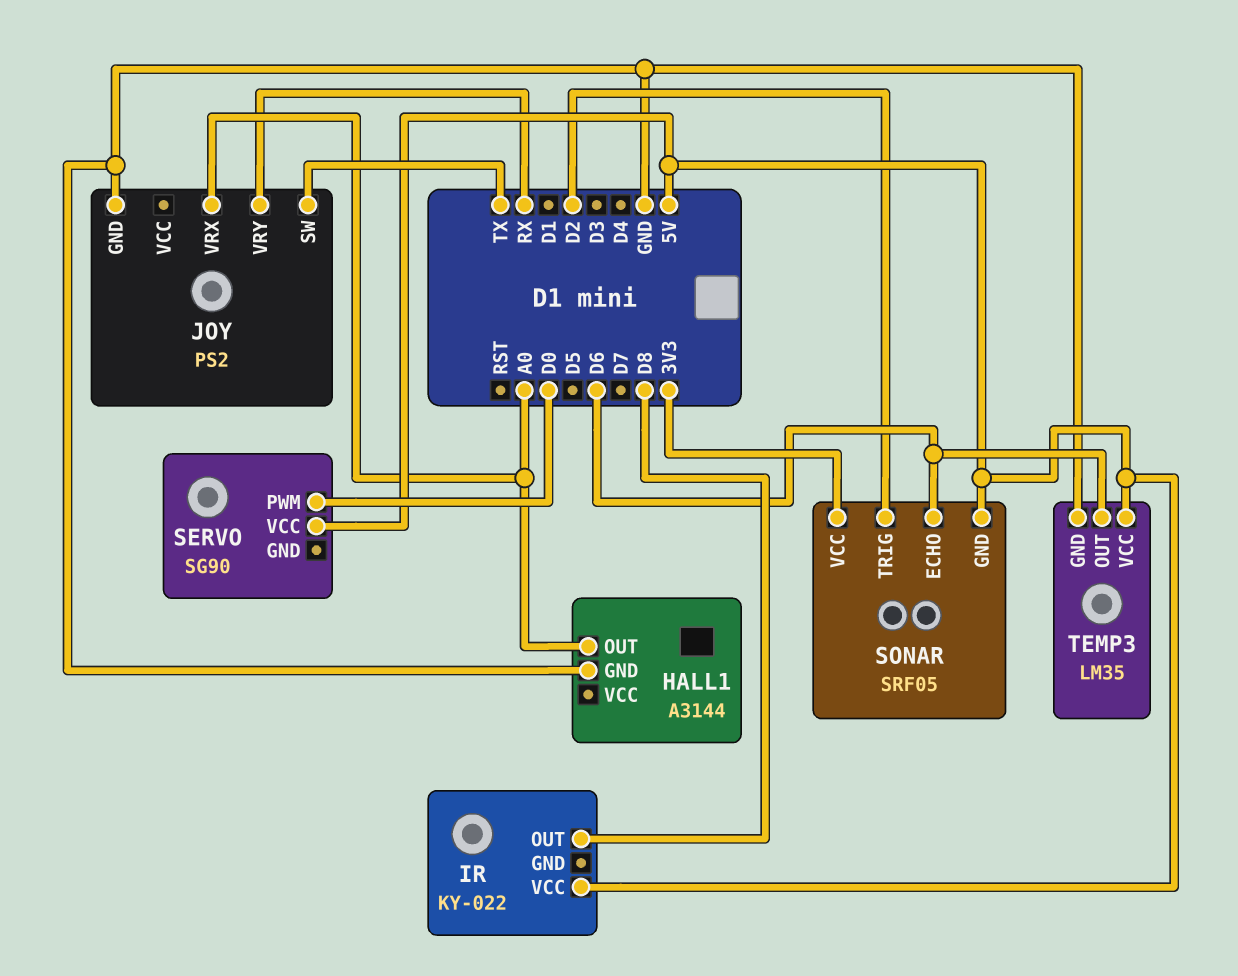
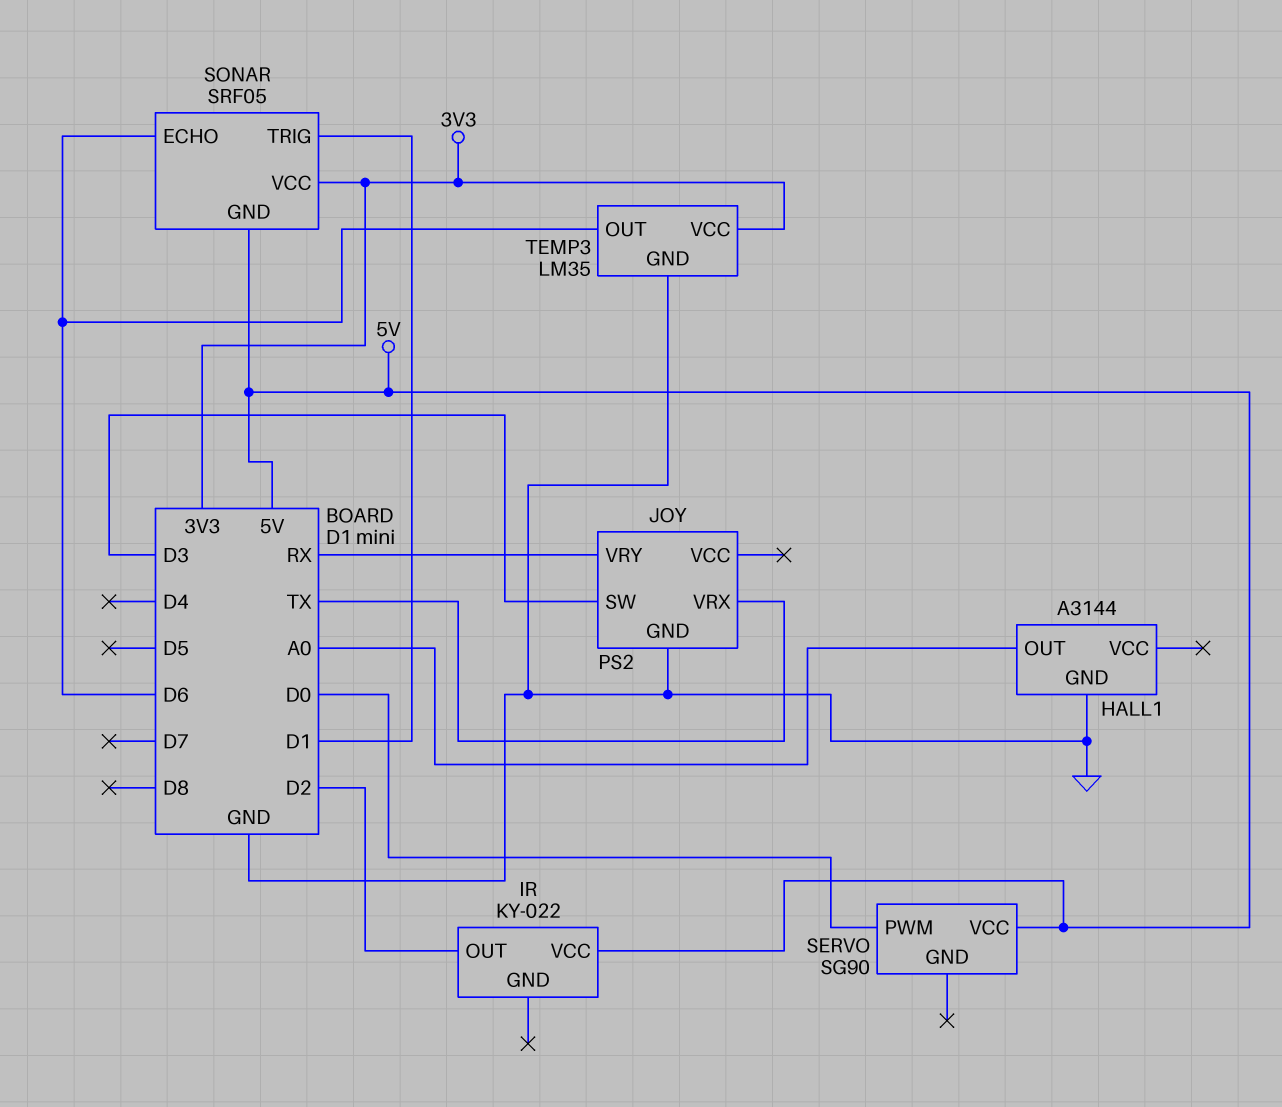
IR pin OUT: D8 -> D2
JOY pin SW: TX -> D3
JOY pin VRX: A0 -> TX
SONAR pin TRIG: D2 -> D1
TEMP3 pin VCC: 5V -> 3V3

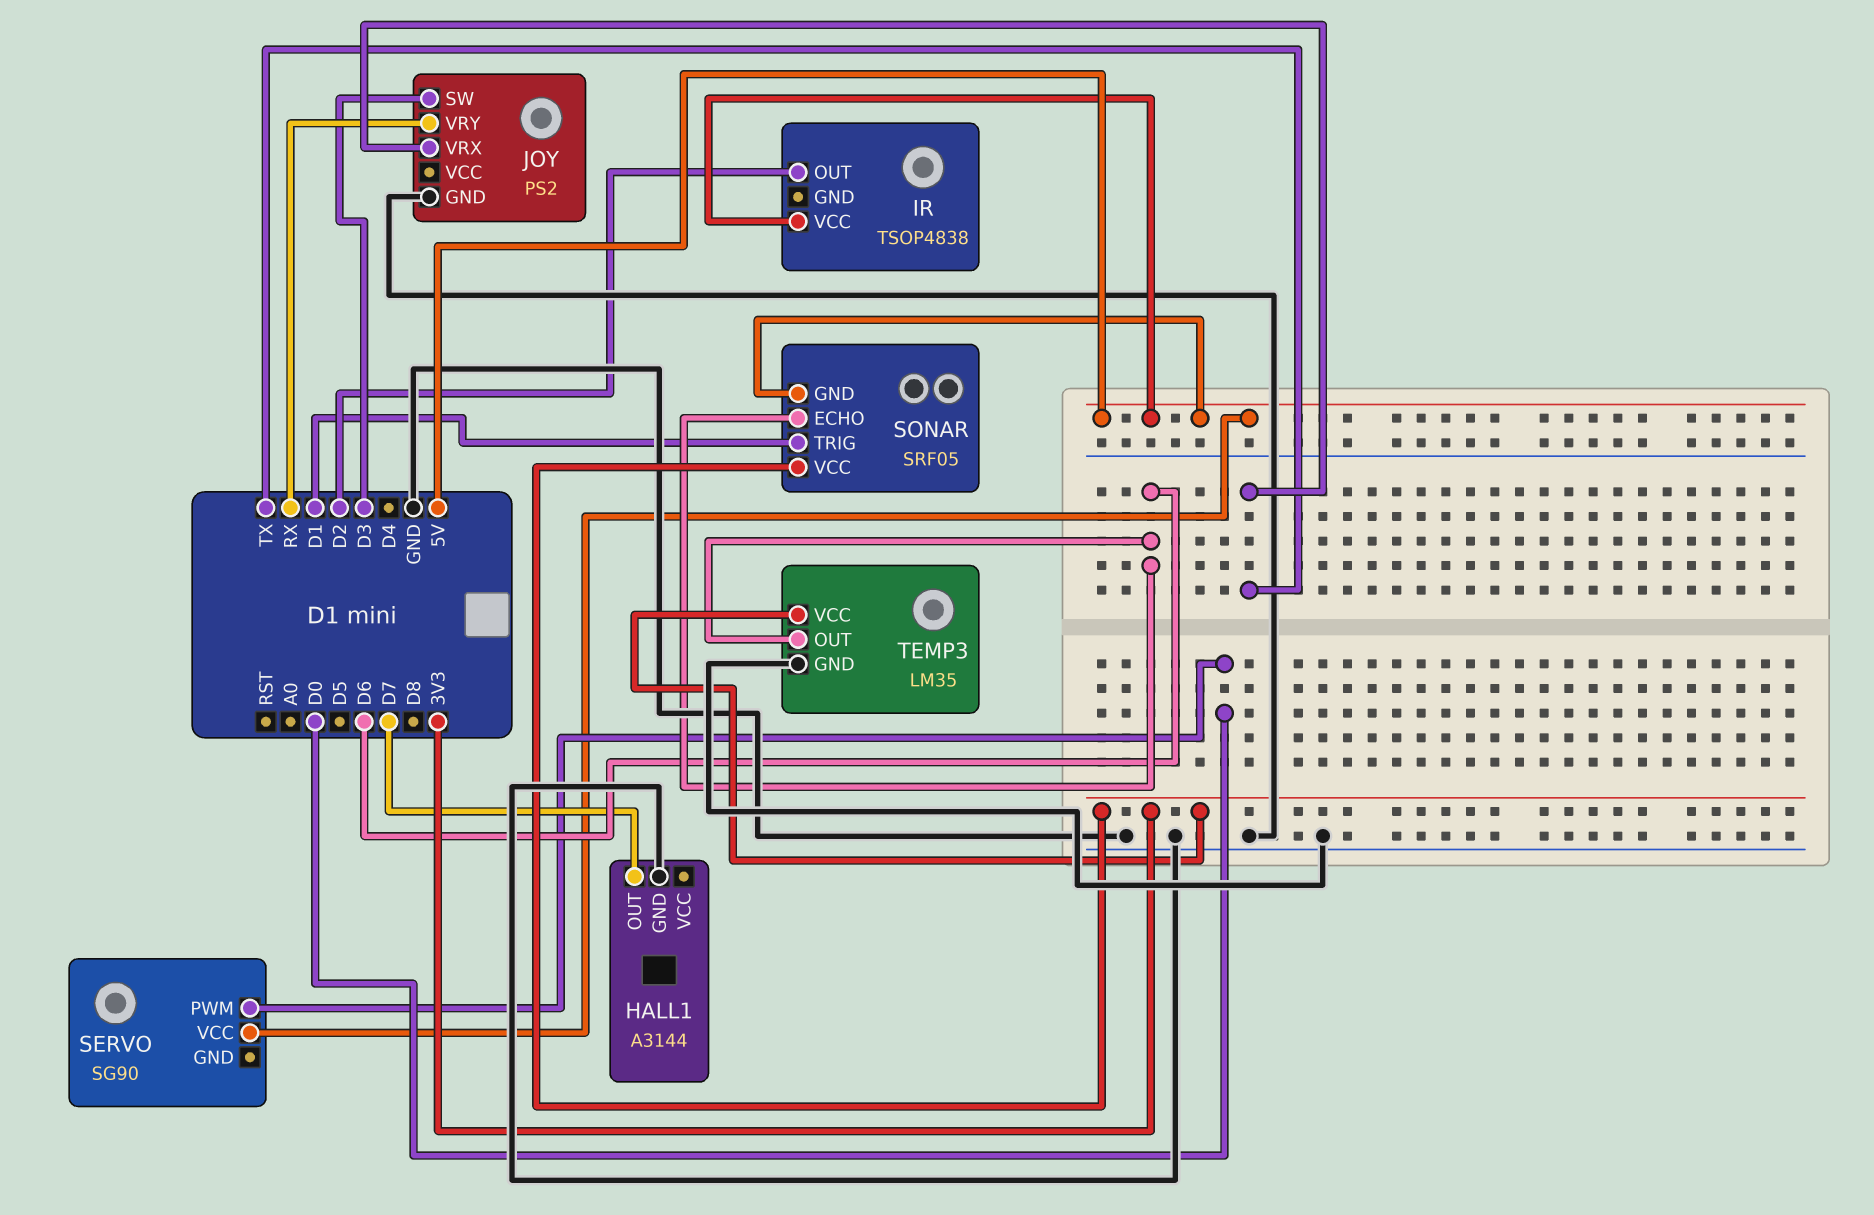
HALL1 pin OUT: A0 -> D7
IR: KY-022 -> TSOP4838

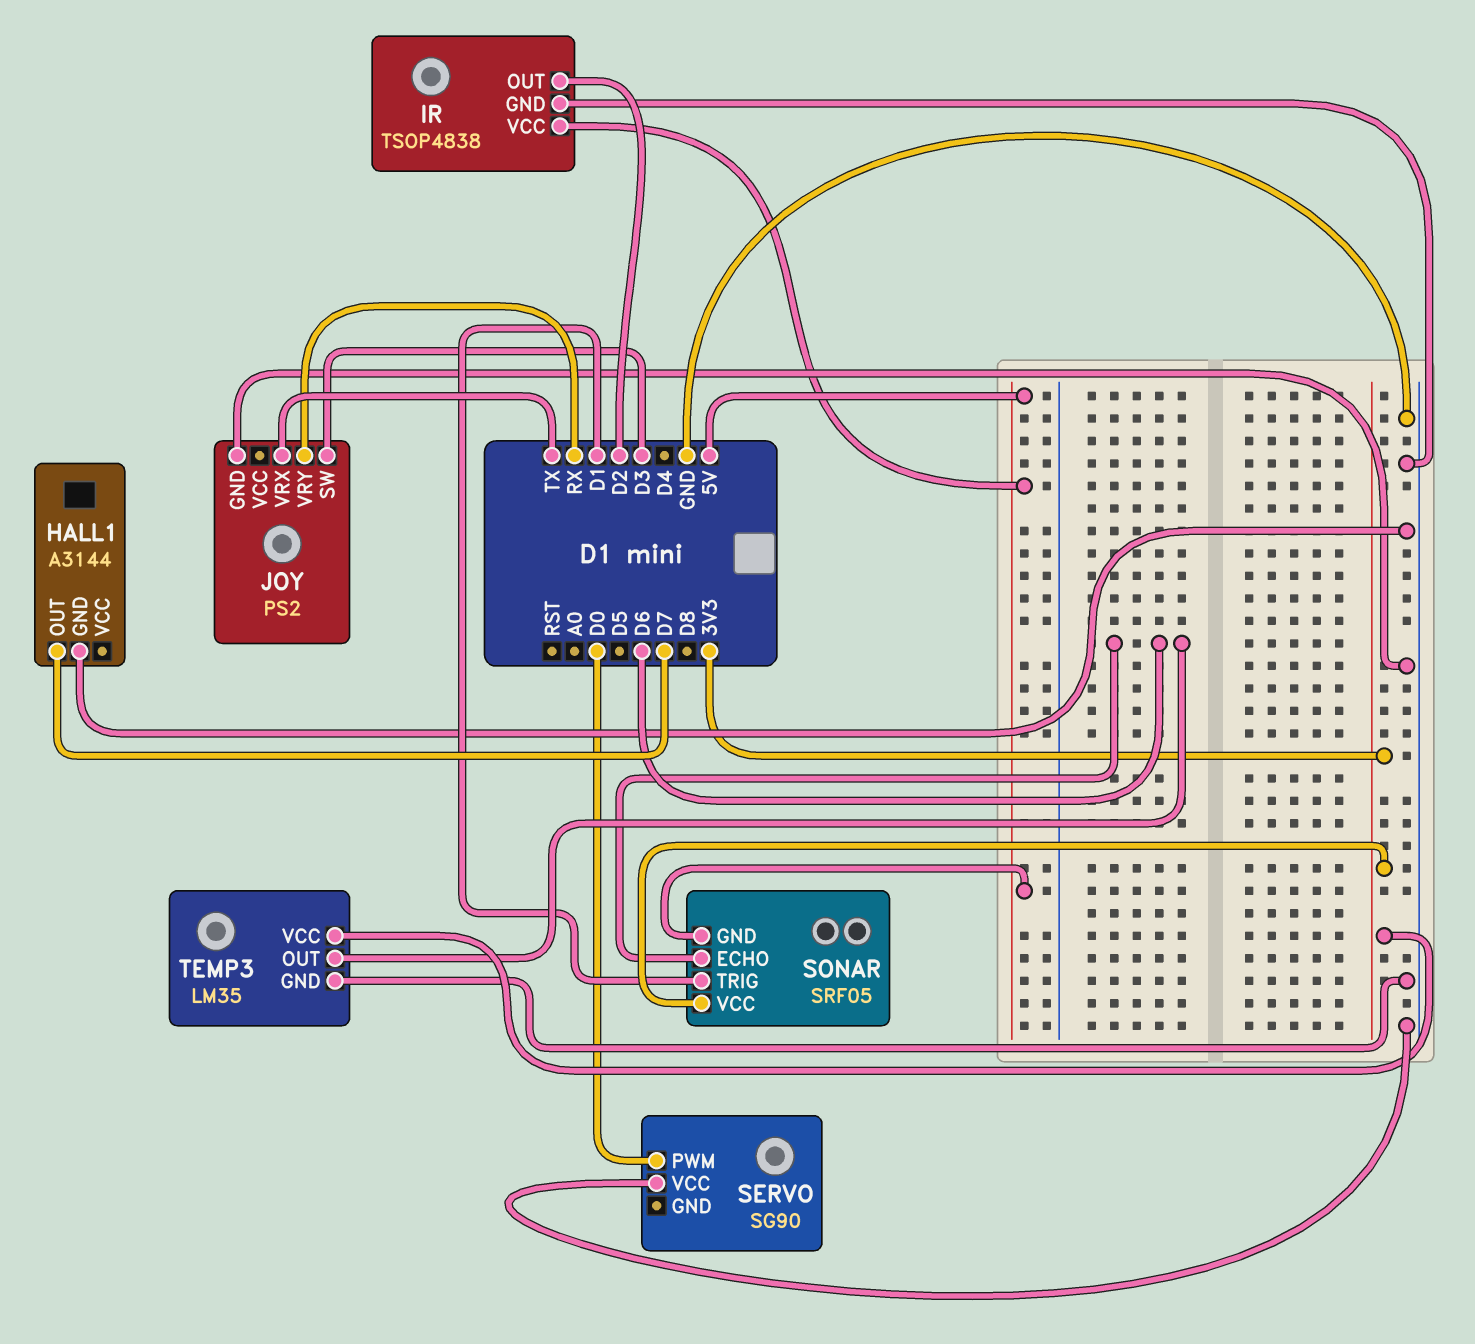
IR pin GND: none -> GND
SERVO pin VCC: 5V -> GND

